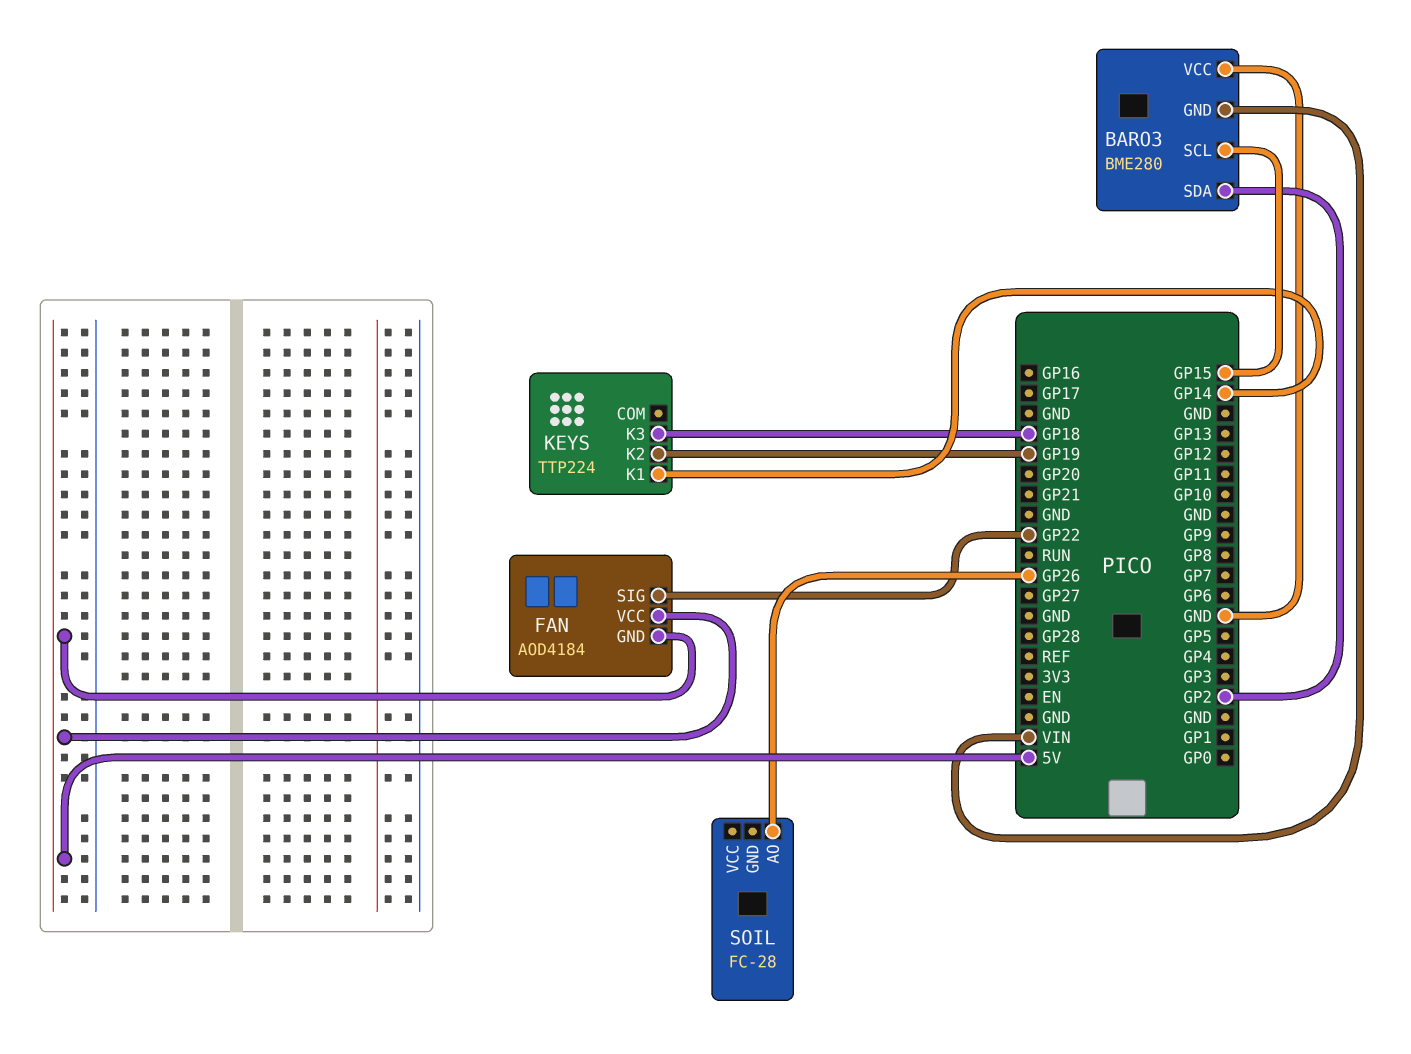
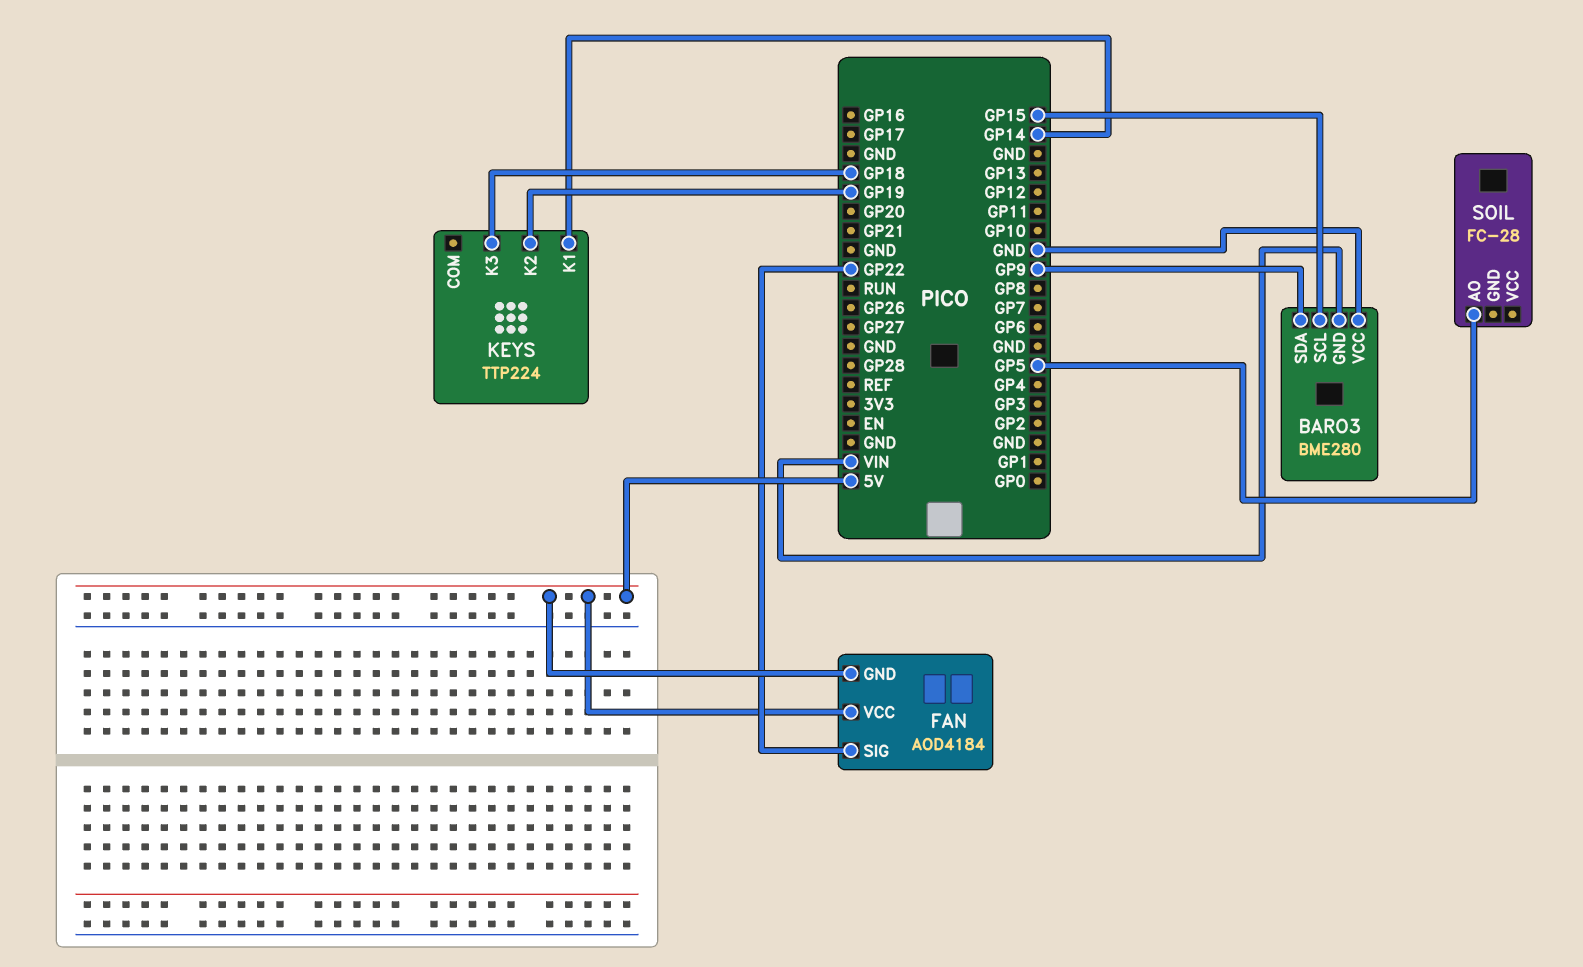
BARO3 pin SDA: GP2 -> GP9
SOIL pin AO: GP26 -> GP5

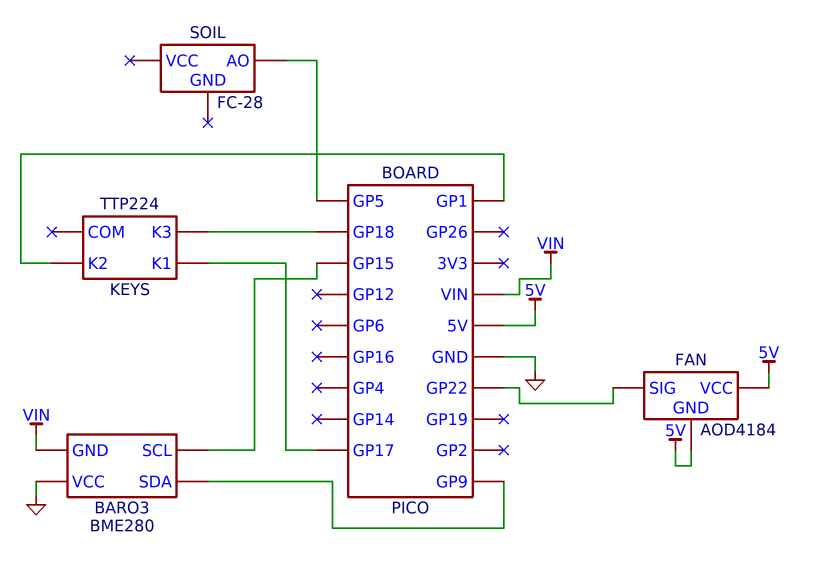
KEYS pin K1: GP14 -> GP17
KEYS pin K2: GP19 -> GP1

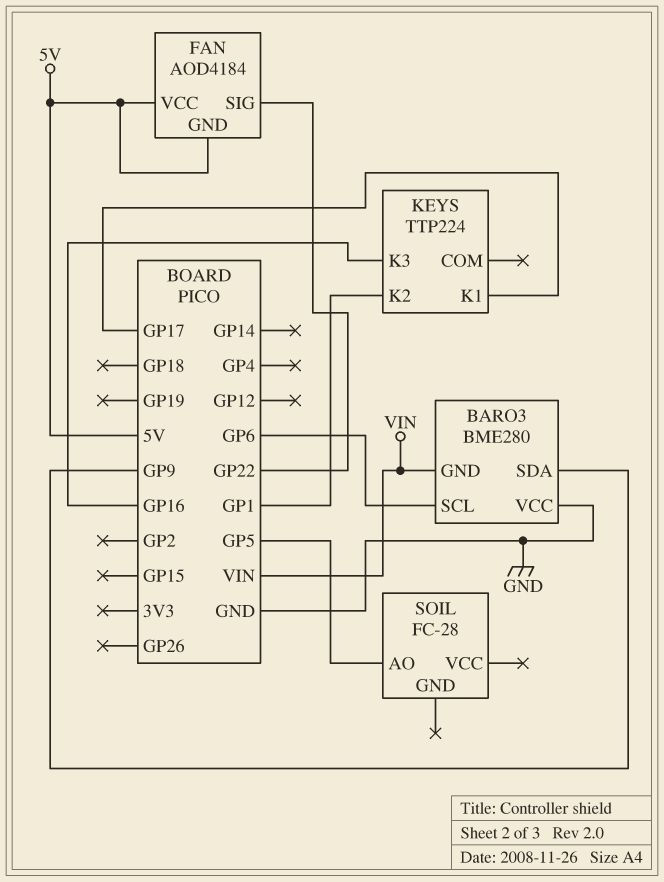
BARO3 pin SCL: GP15 -> GP6
KEYS pin K3: GP18 -> GP16

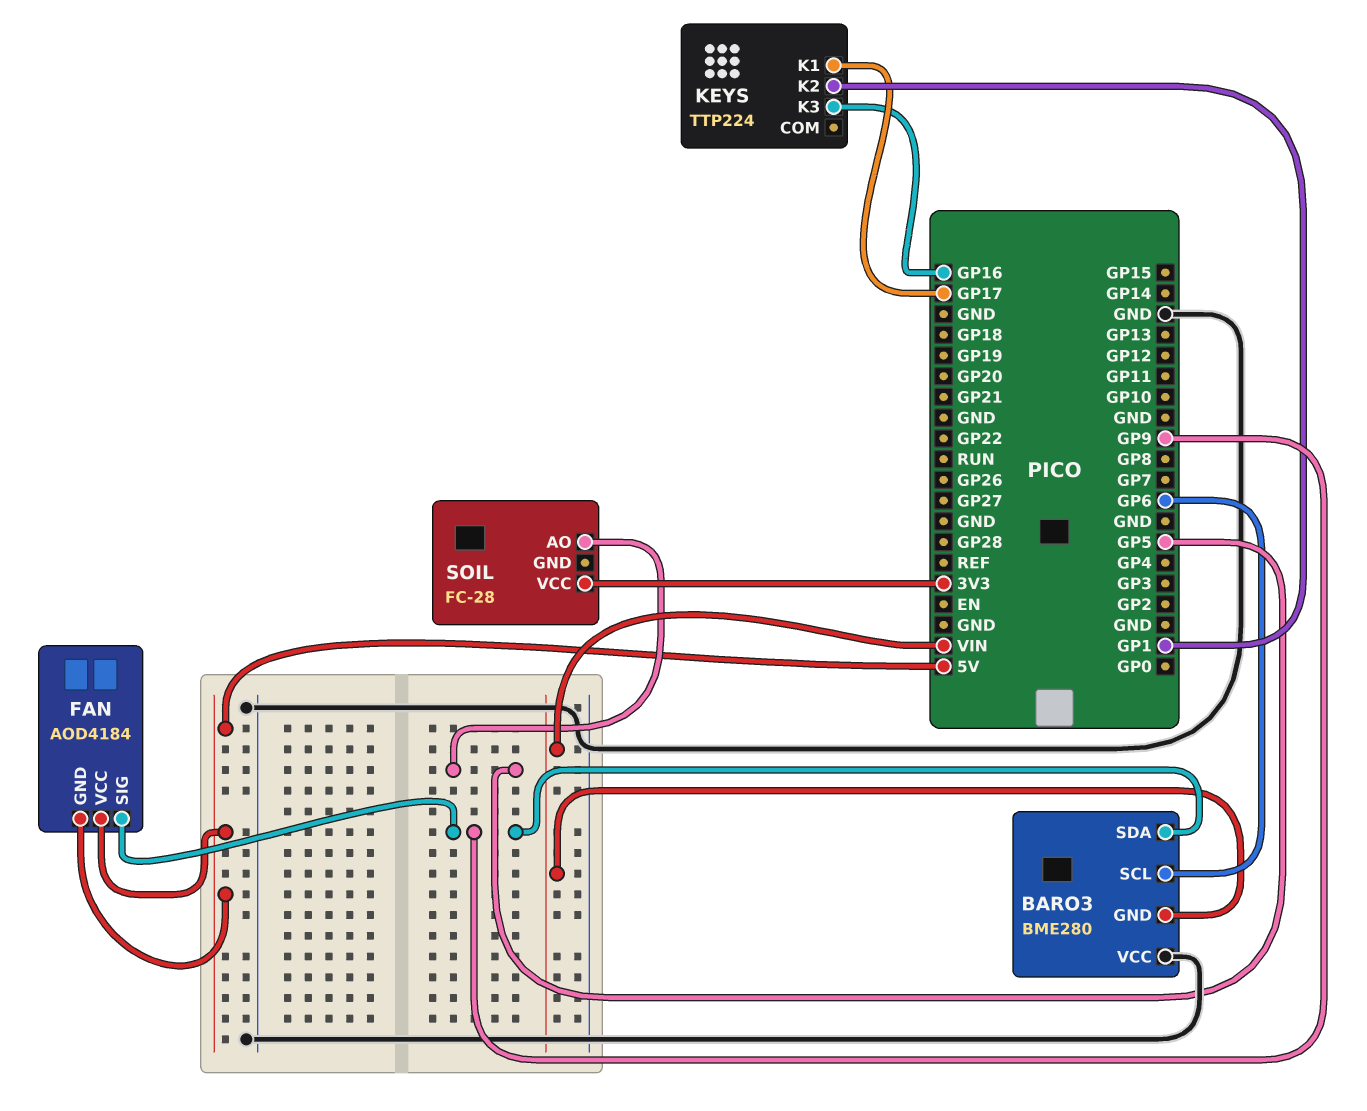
FAN pin SIG: GP22 -> GP9
SOIL pin VCC: none -> 3V3

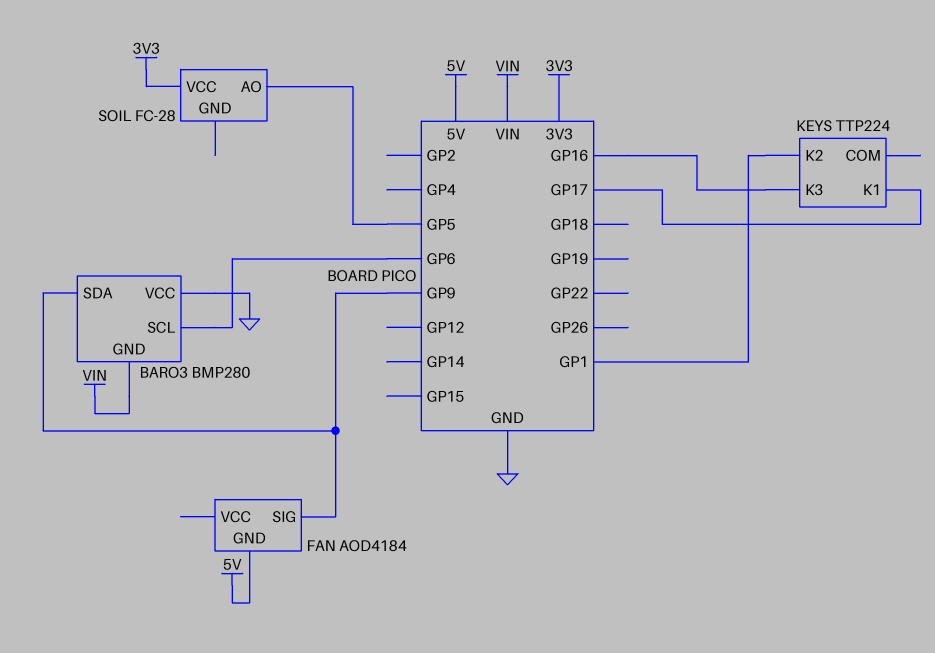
BARO3: BME280 -> BMP280
FAN pin VCC: 5V -> none

